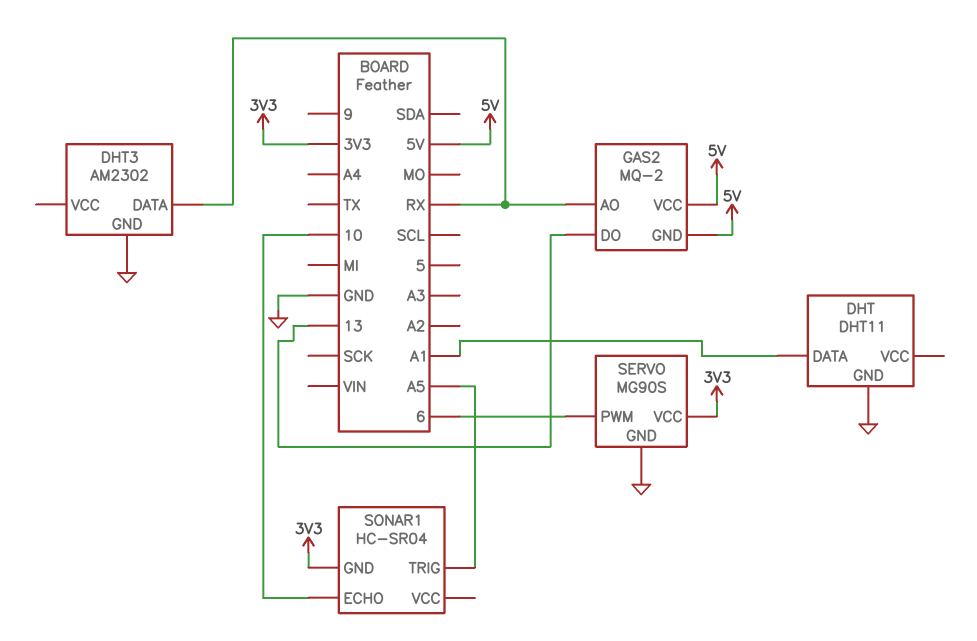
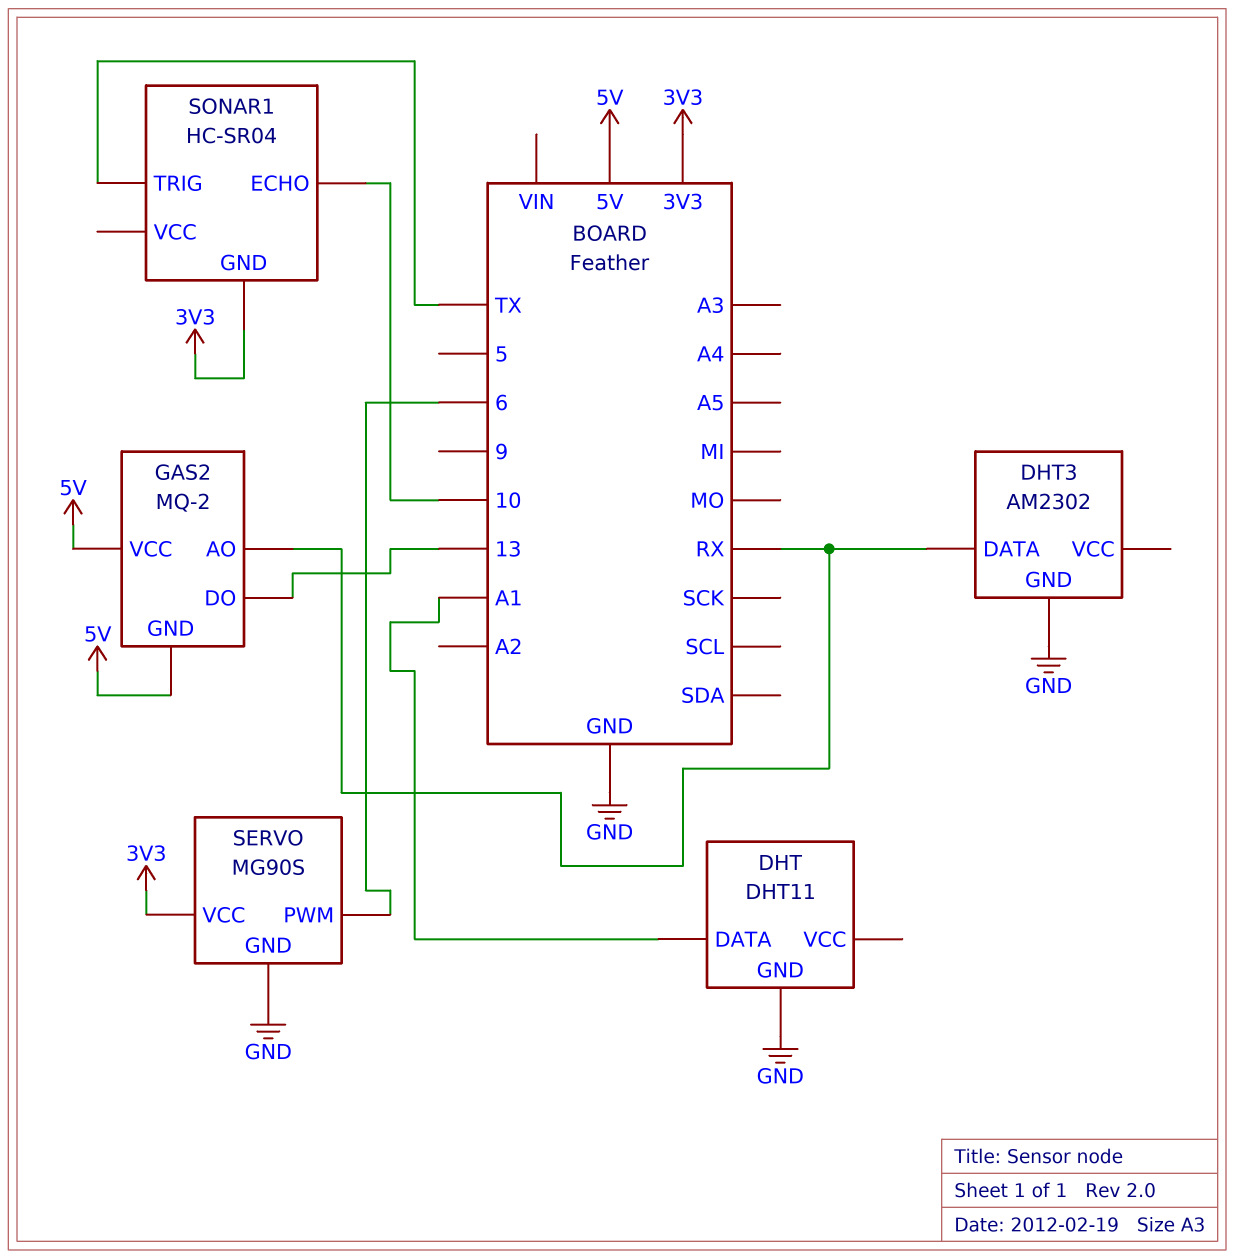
SONAR1 pin TRIG: A5 -> TX

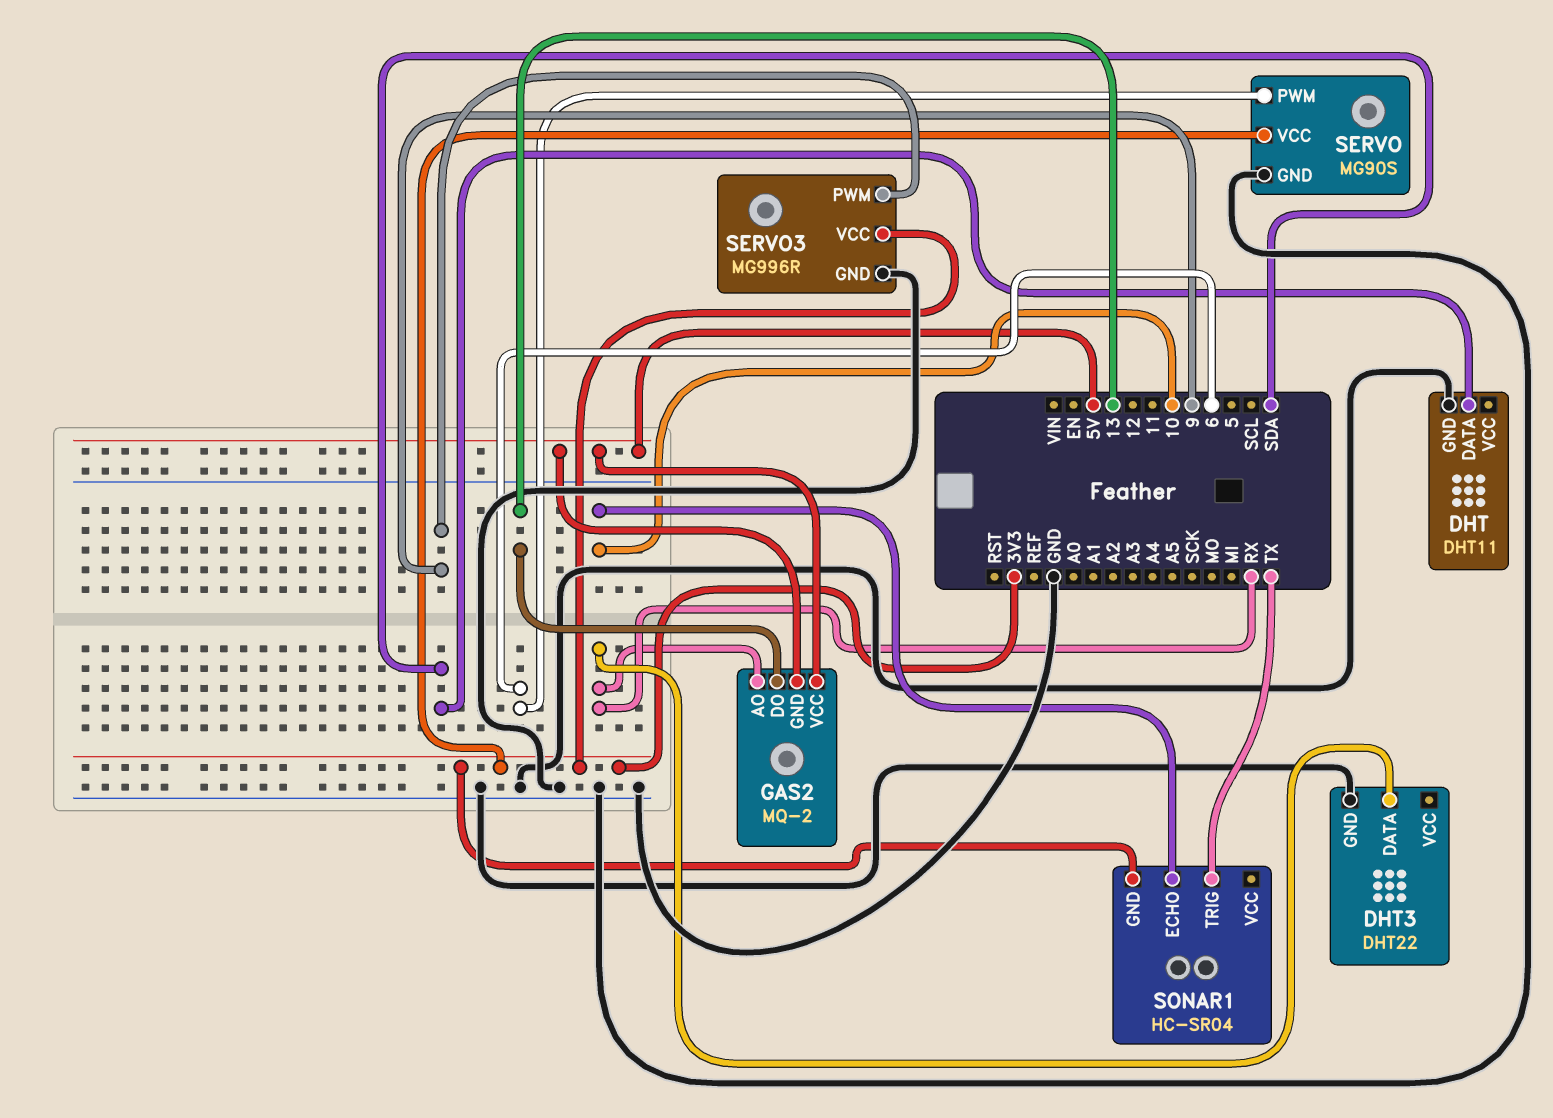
DHT pin DATA: A1 -> SDA
DHT3: AM2302 -> DHT22
SERVO3: none -> MG996R
SERVO3 pin GND: none -> GND
SERVO3 pin PWM: none -> 9
SERVO3 pin VCC: none -> 3V3

